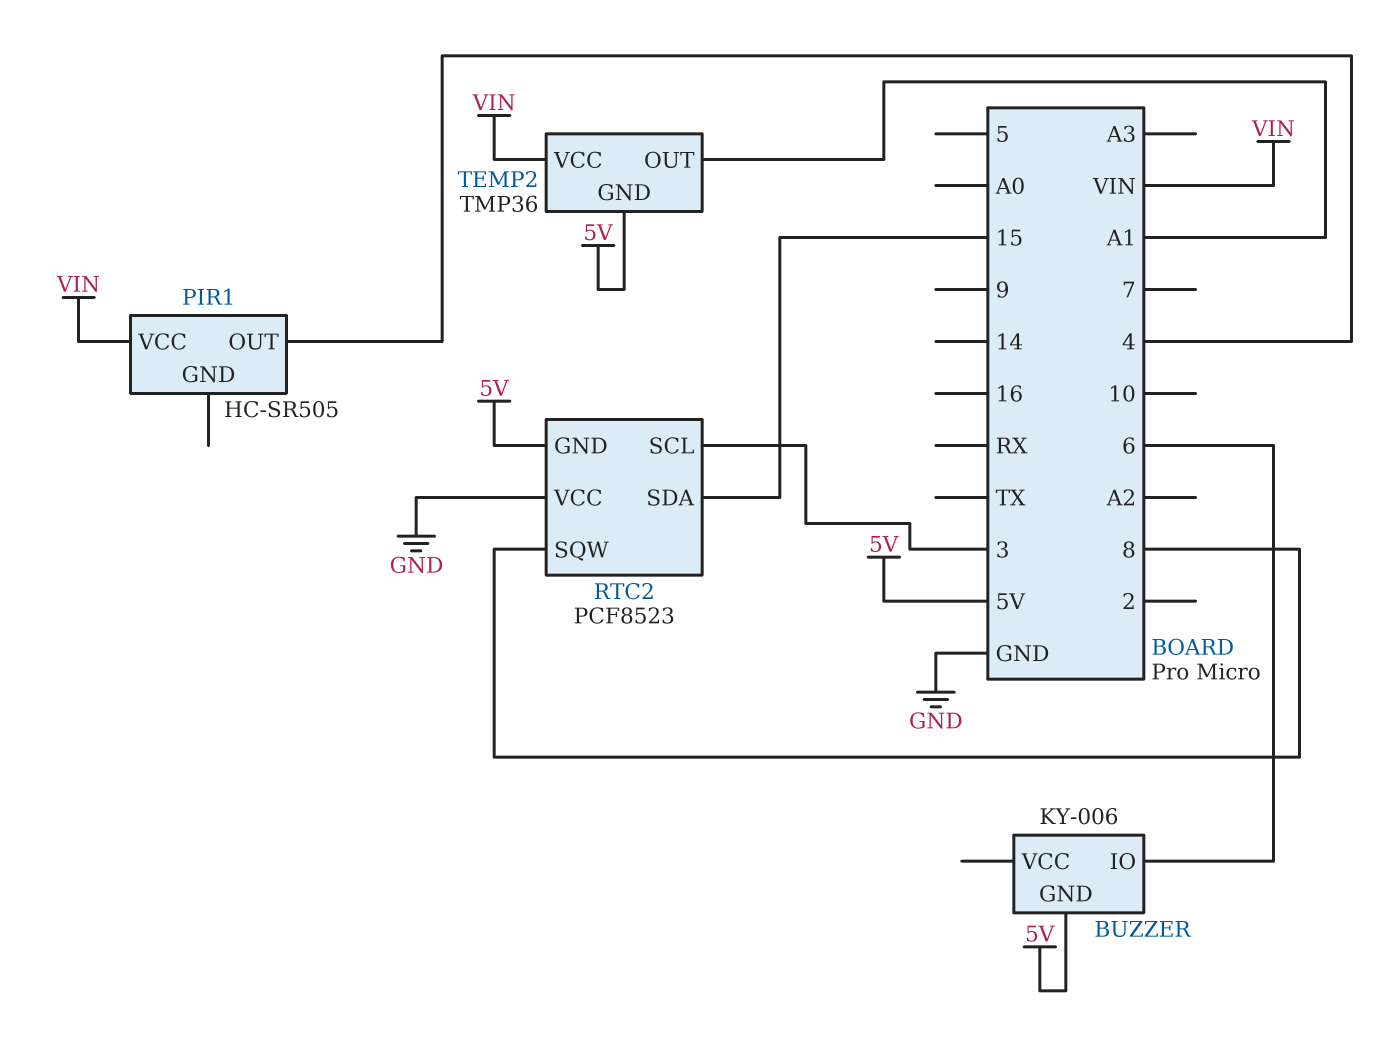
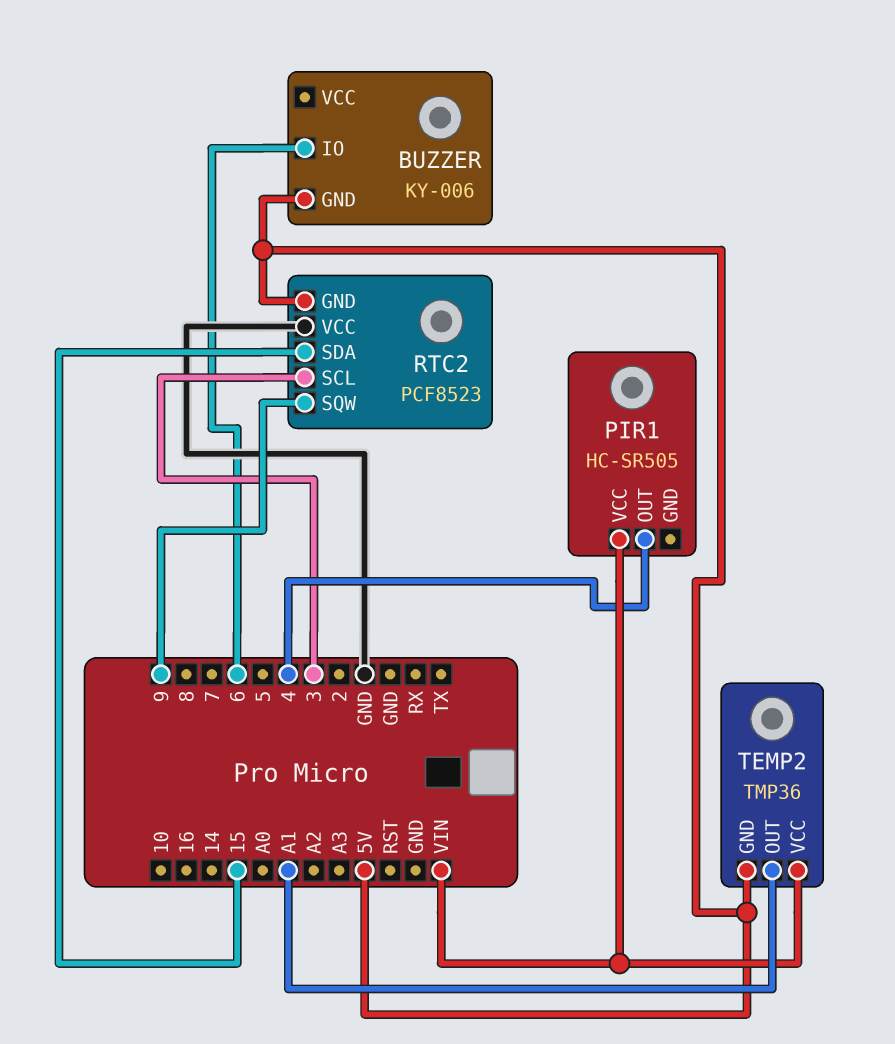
RTC2 pin SQW: 8 -> 9

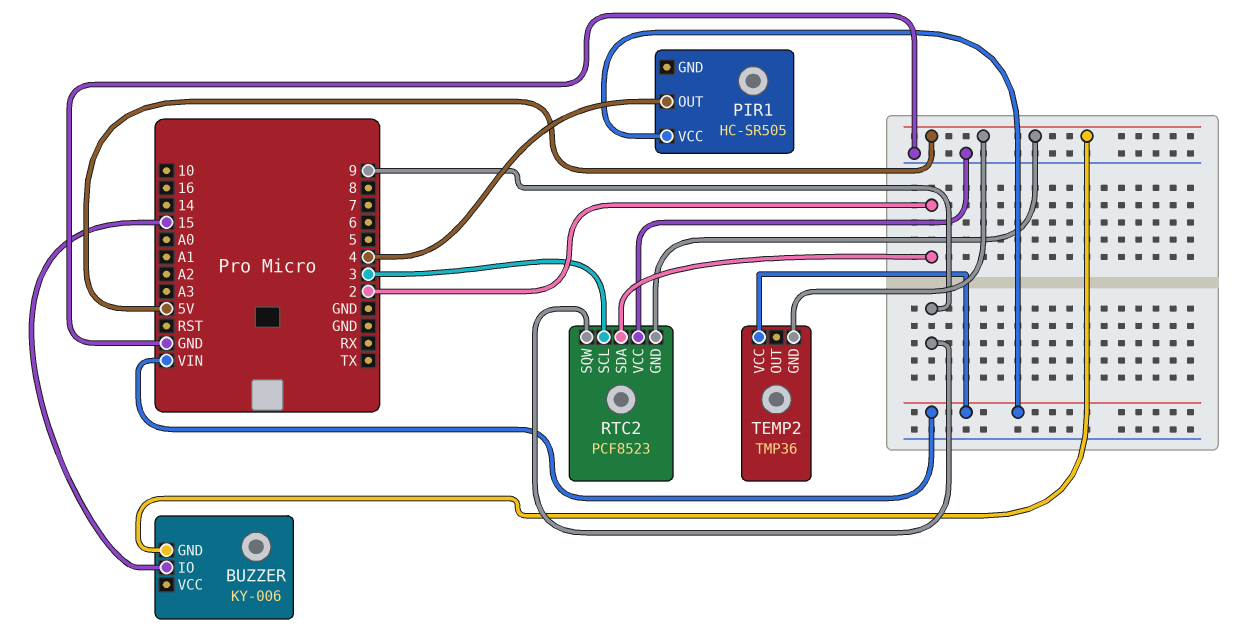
BUZZER pin IO: 6 -> 15
RTC2 pin SDA: 15 -> 2
TEMP2 pin OUT: A1 -> none

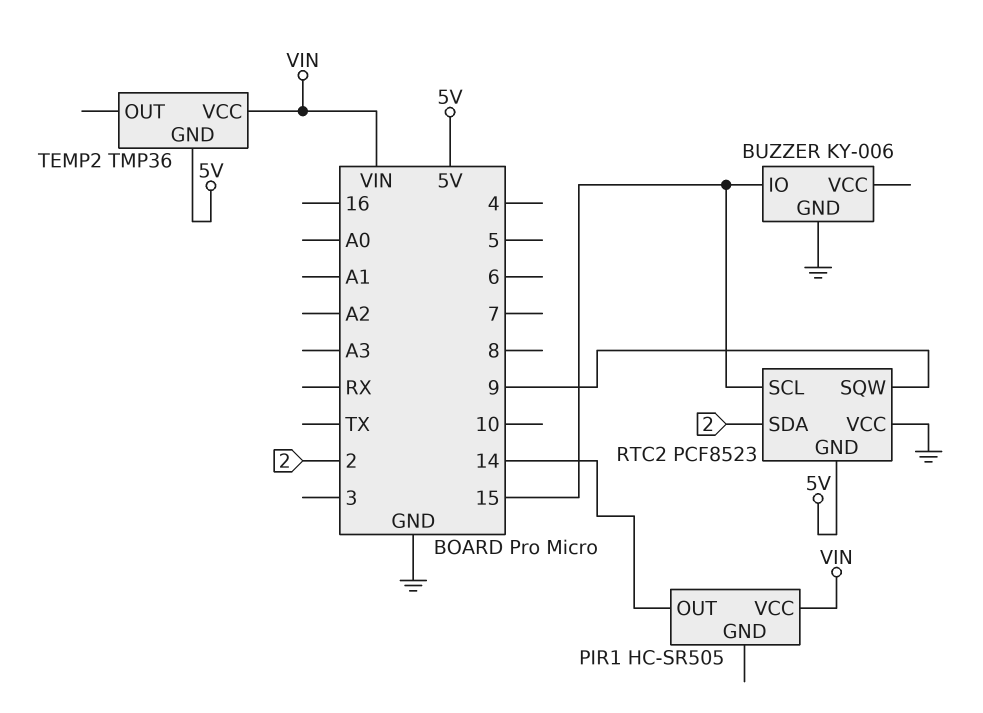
BUZZER pin GND: 5V -> GND
PIR1 pin OUT: 4 -> 14
RTC2 pin SCL: 3 -> 15

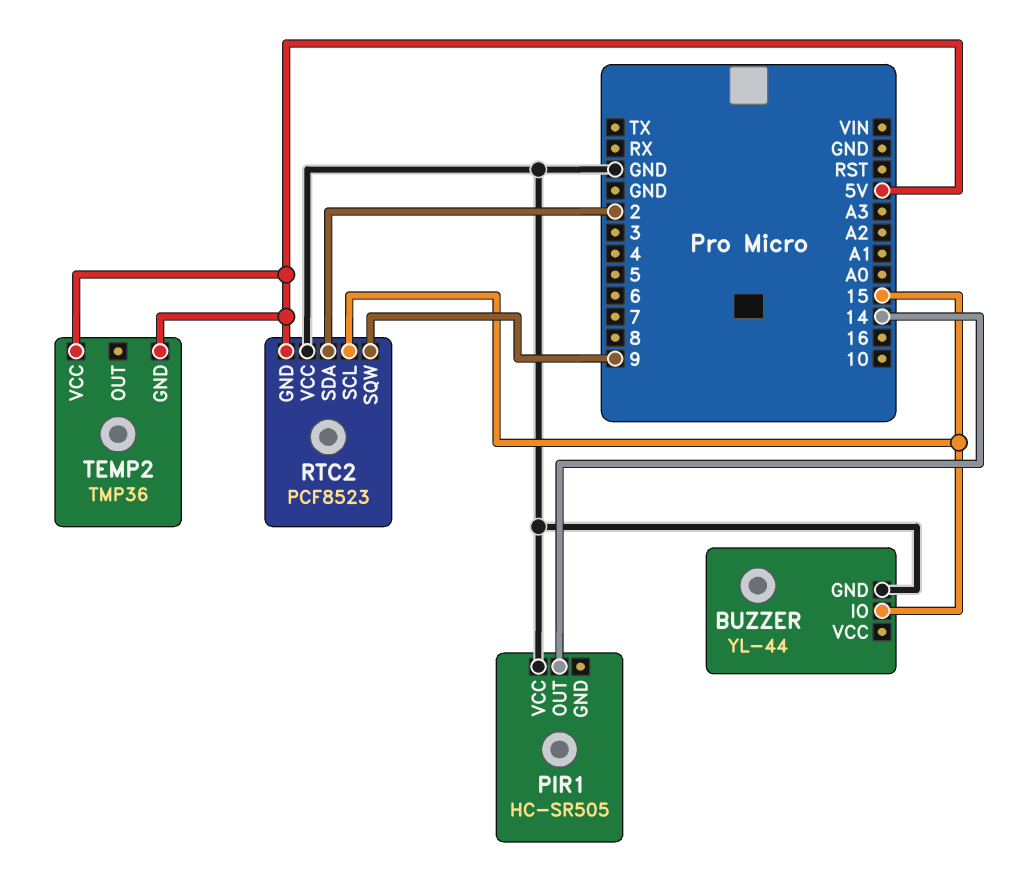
BUZZER: KY-006 -> YL-44
PIR1 pin VCC: VIN -> GND
TEMP2 pin VCC: VIN -> 5V

